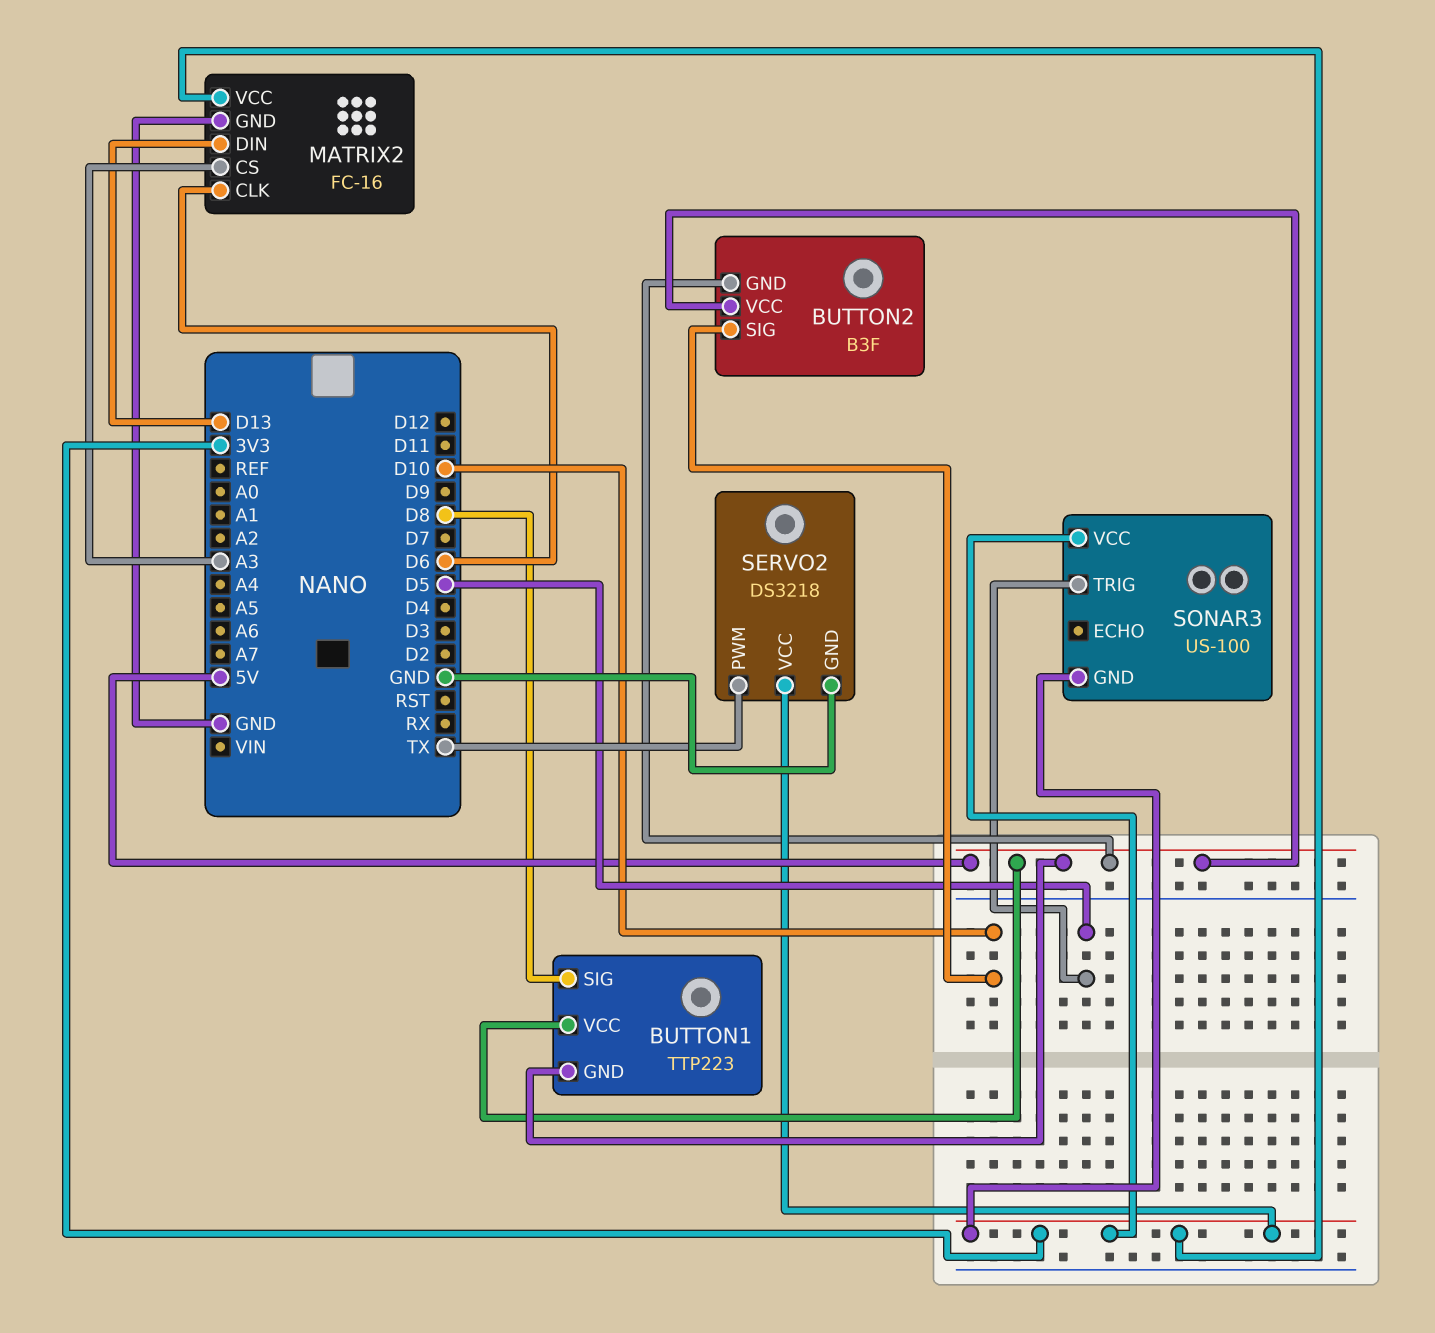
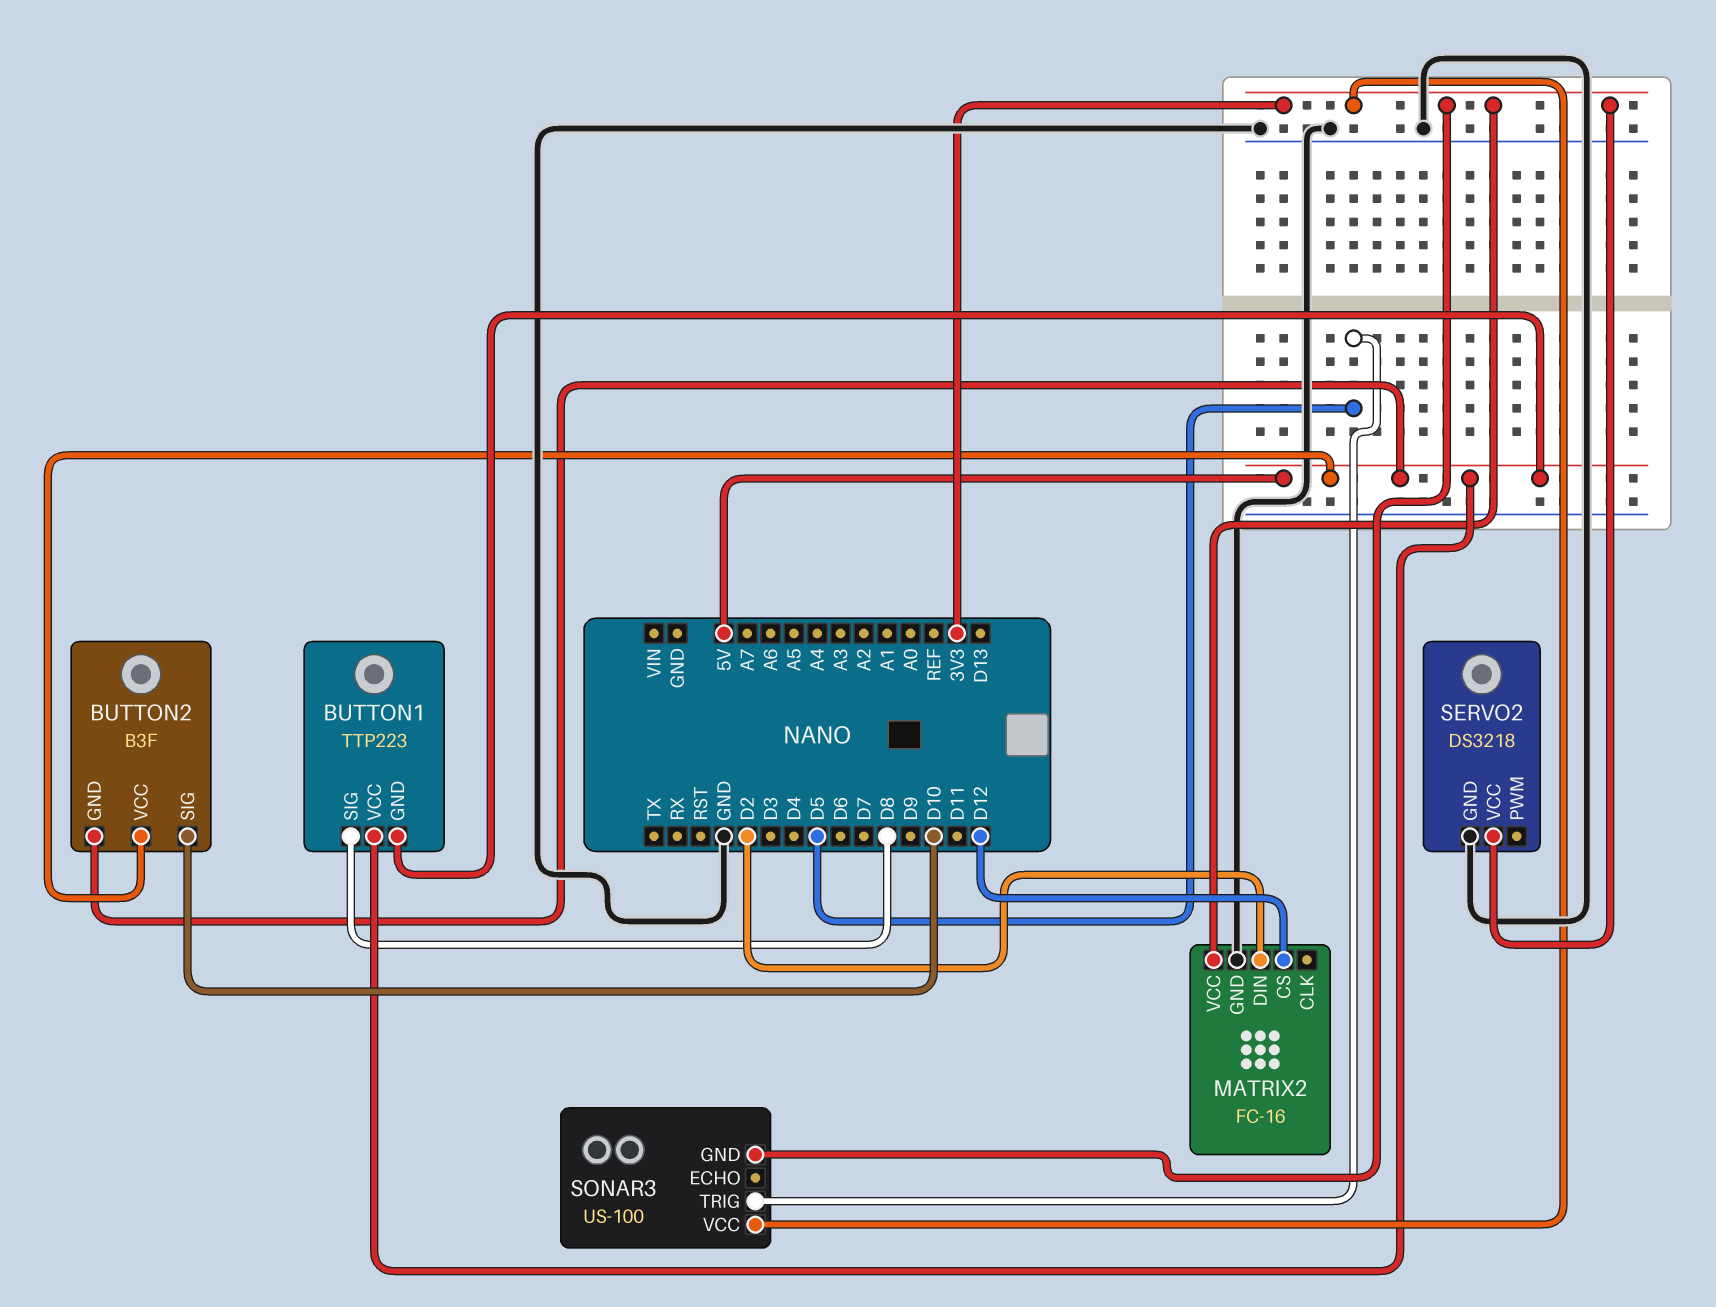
MATRIX2 pin CLK: D6 -> none
MATRIX2 pin CS: A3 -> D12
MATRIX2 pin DIN: D13 -> D2
SERVO2 pin PWM: TX -> none

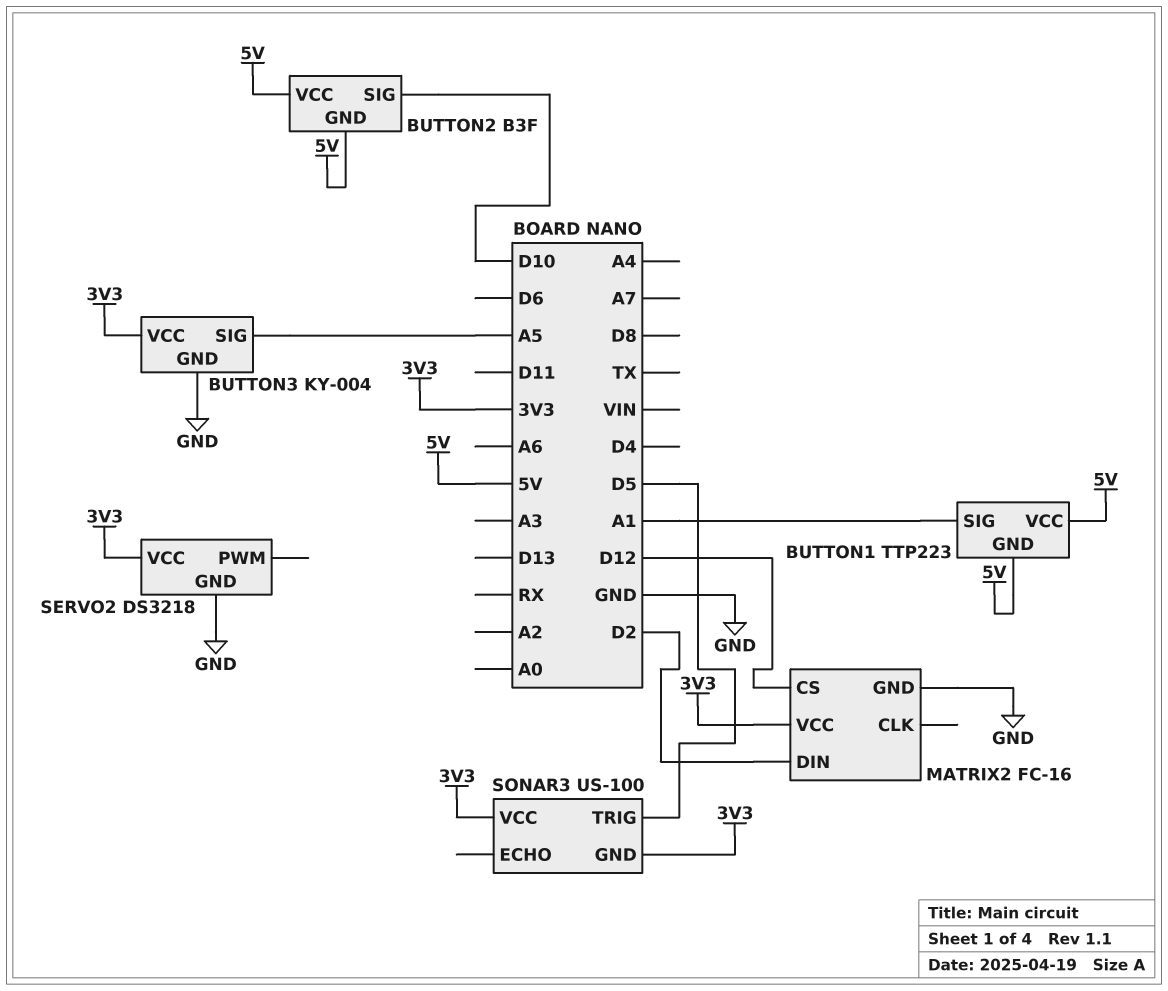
BUTTON1 pin SIG: D8 -> A1
BUTTON3: none -> KY-004
BUTTON3 pin GND: none -> GND
BUTTON3 pin SIG: none -> A5
BUTTON3 pin VCC: none -> 3V3

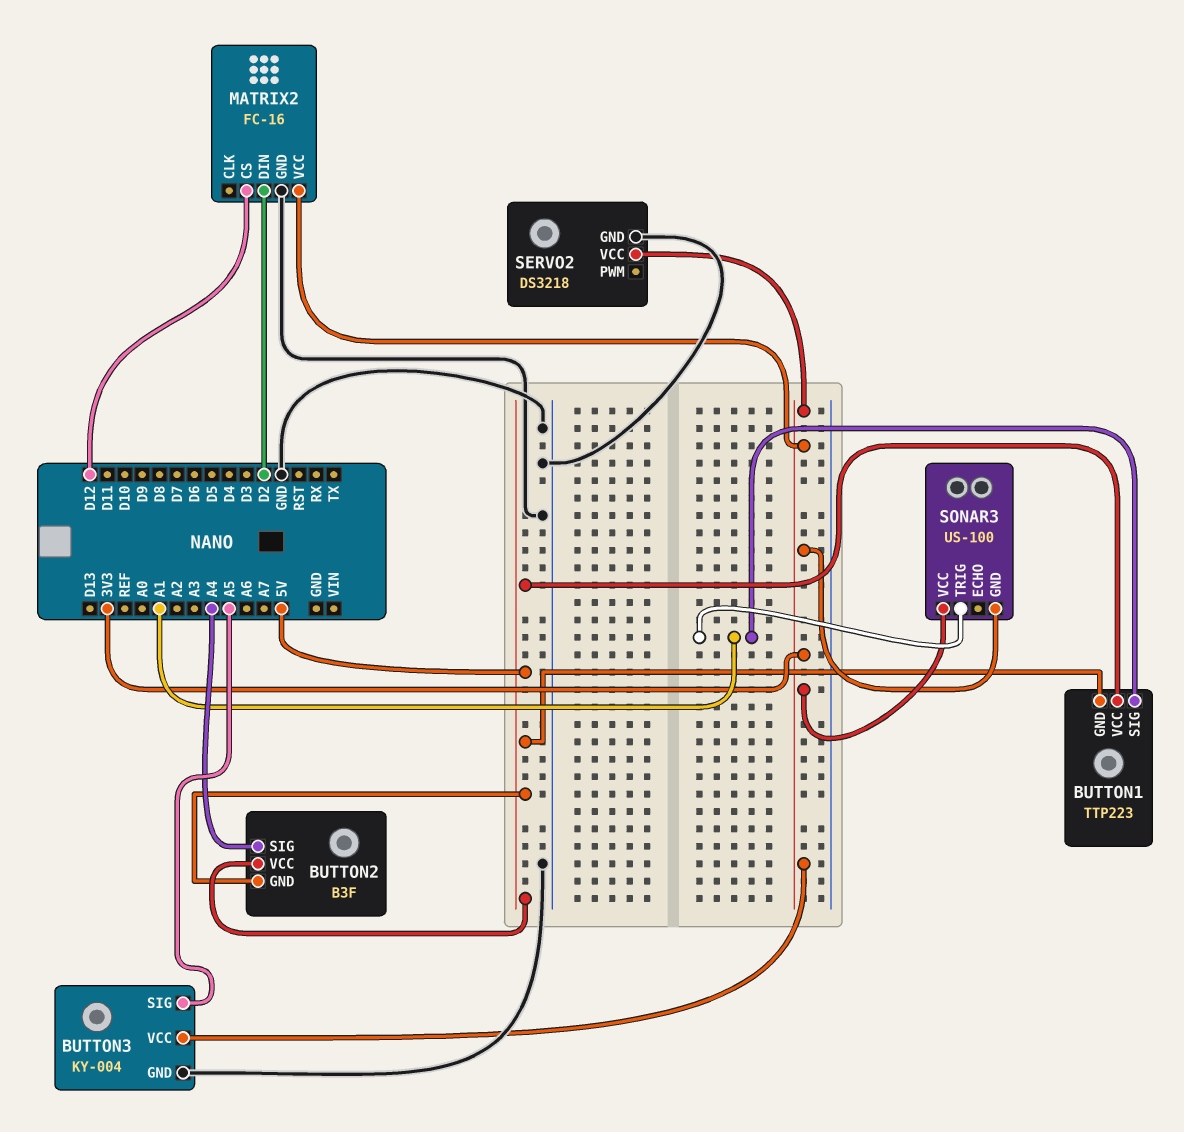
BUTTON2 pin SIG: D10 -> A4
SONAR3 pin TRIG: D5 -> A1

